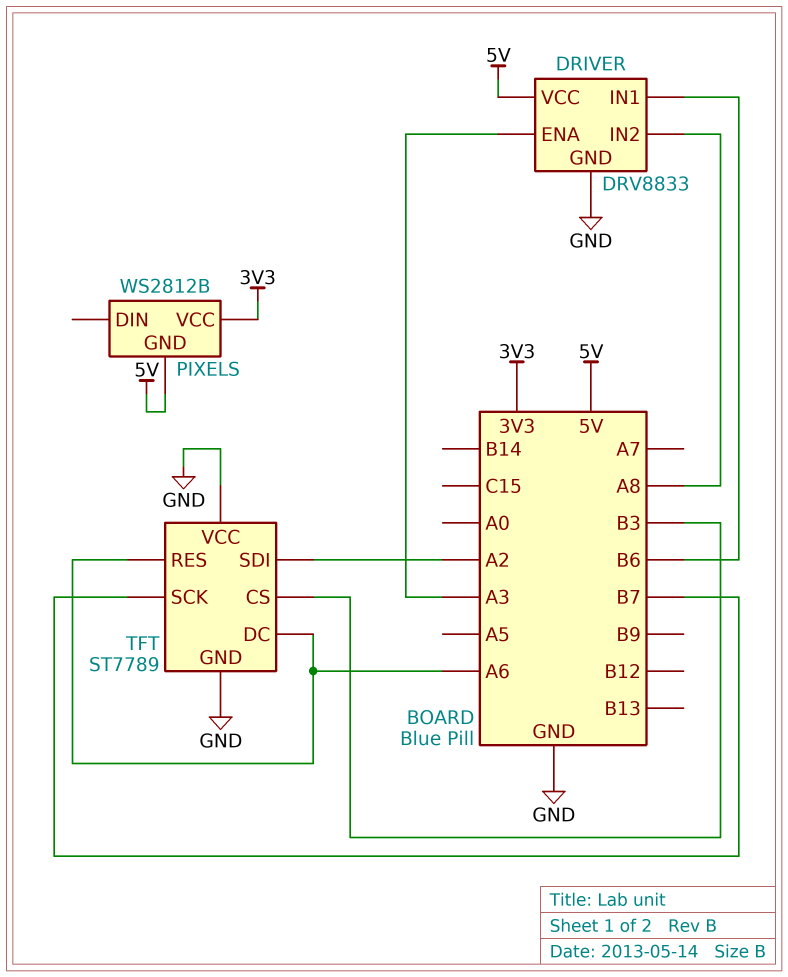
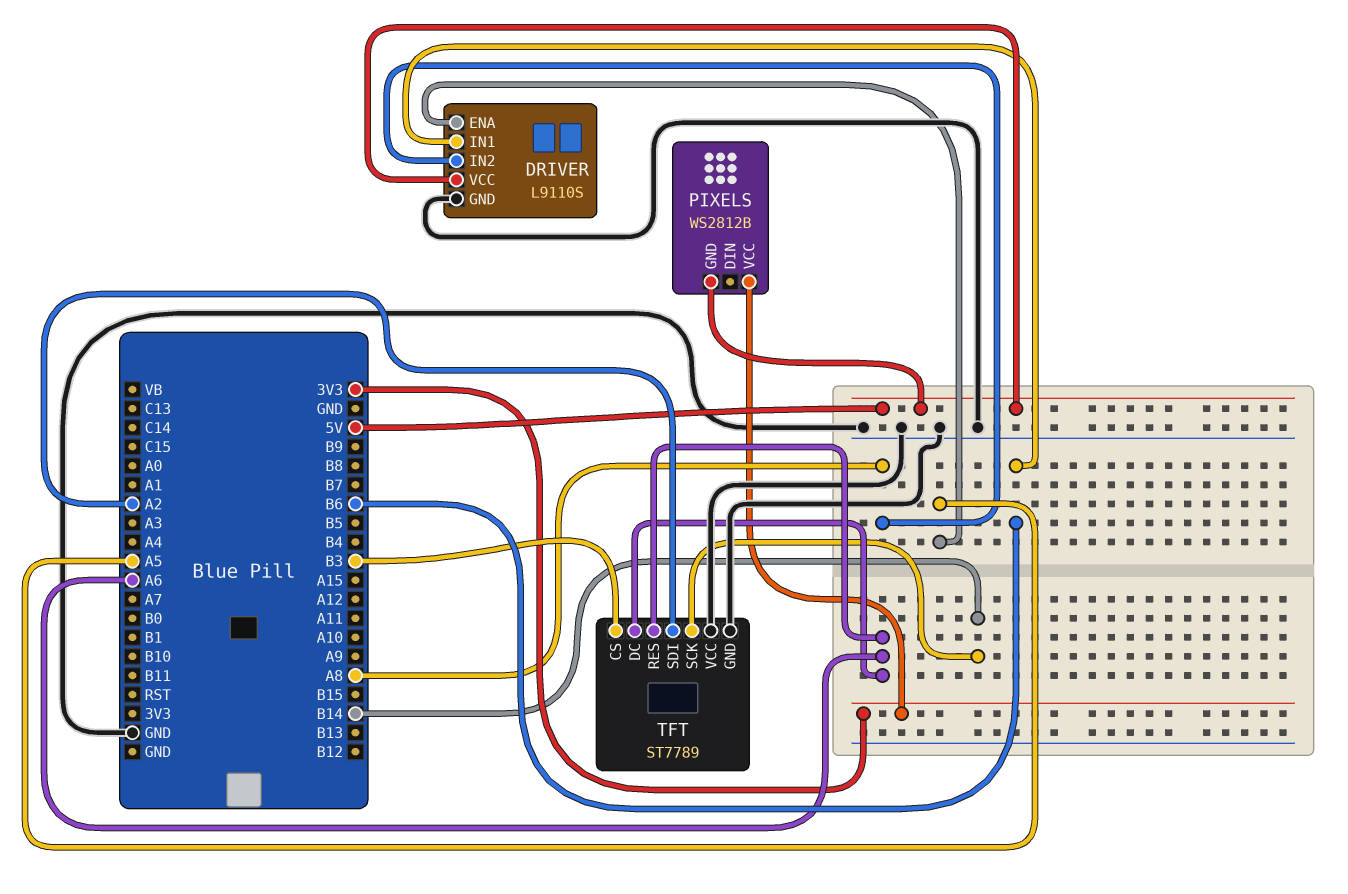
DRIVER: DRV8833 -> L9110S
DRIVER pin ENA: A3 -> A5
TFT pin SCK: B7 -> B14

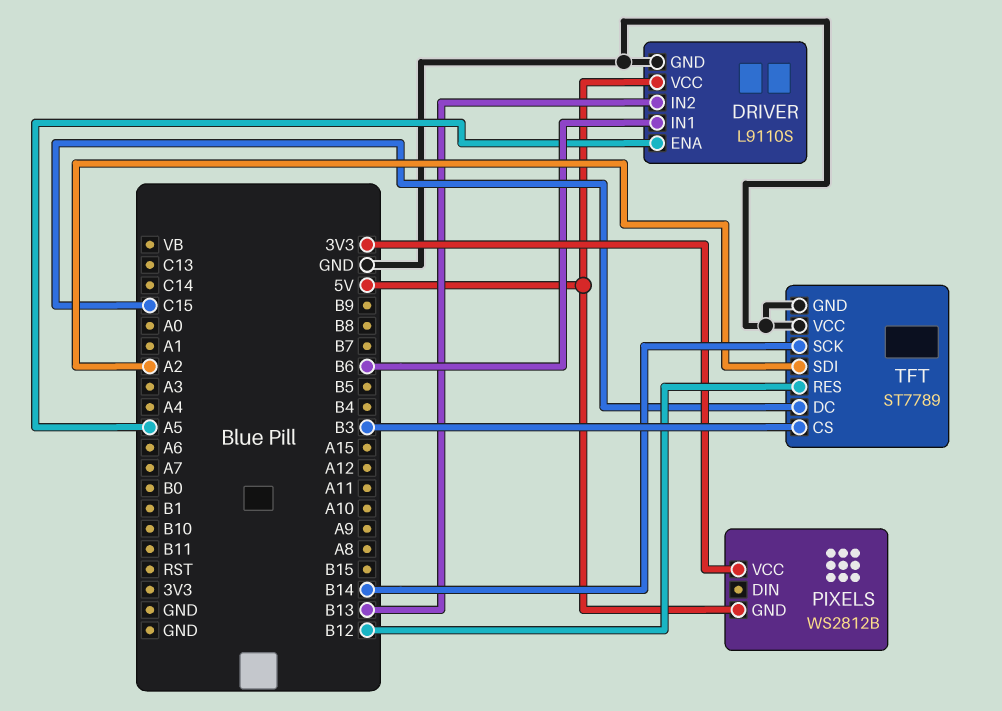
DRIVER pin IN2: A8 -> B13
TFT pin DC: A6 -> C15
TFT pin RES: A6 -> B12

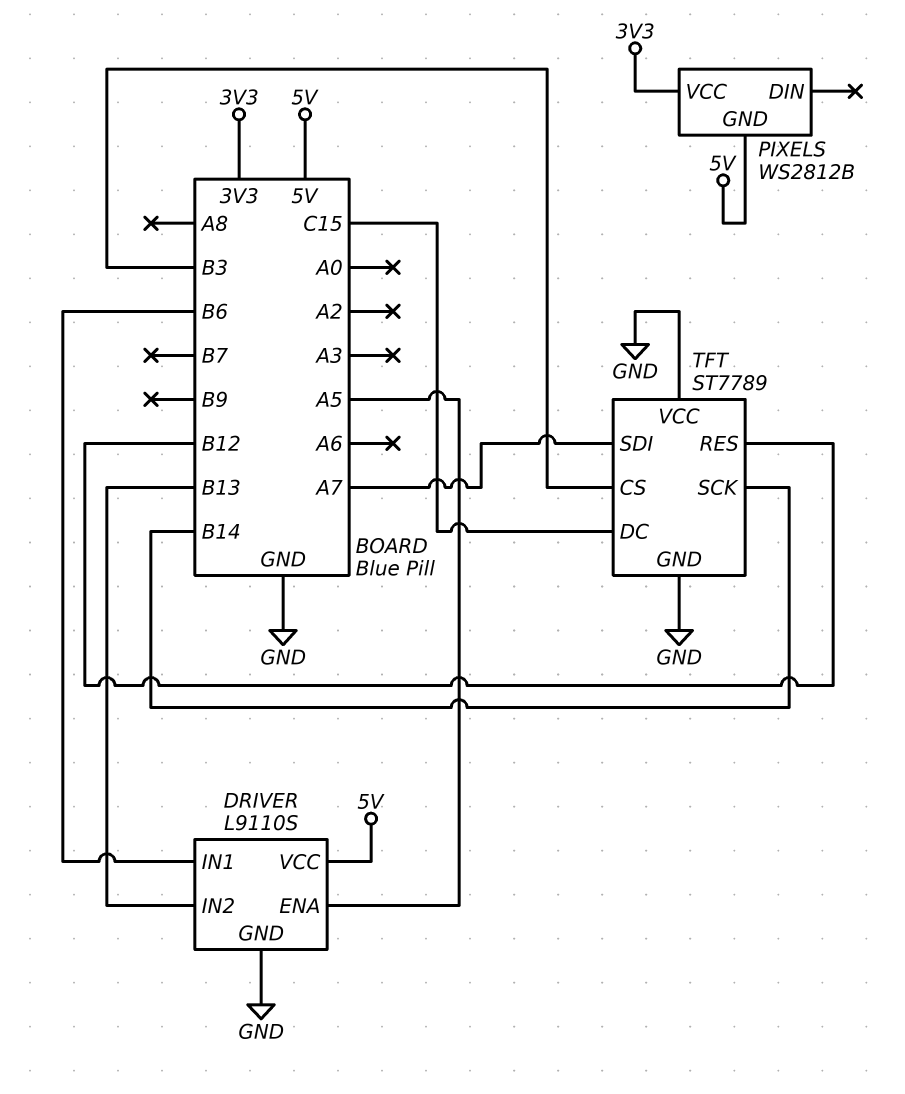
TFT pin SDI: A2 -> A7

